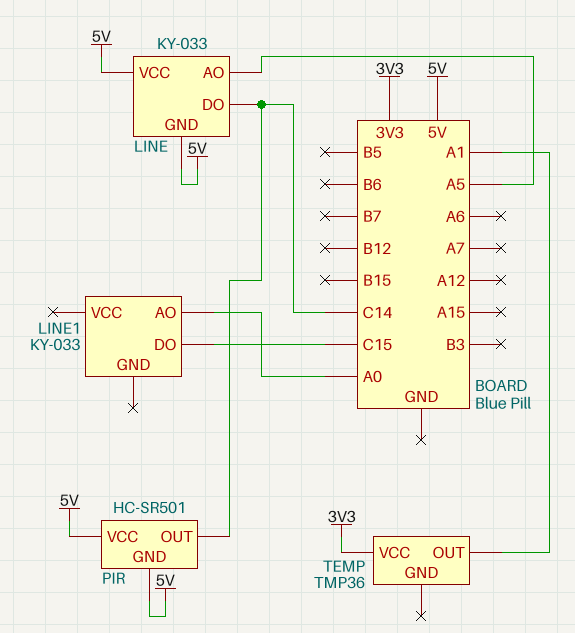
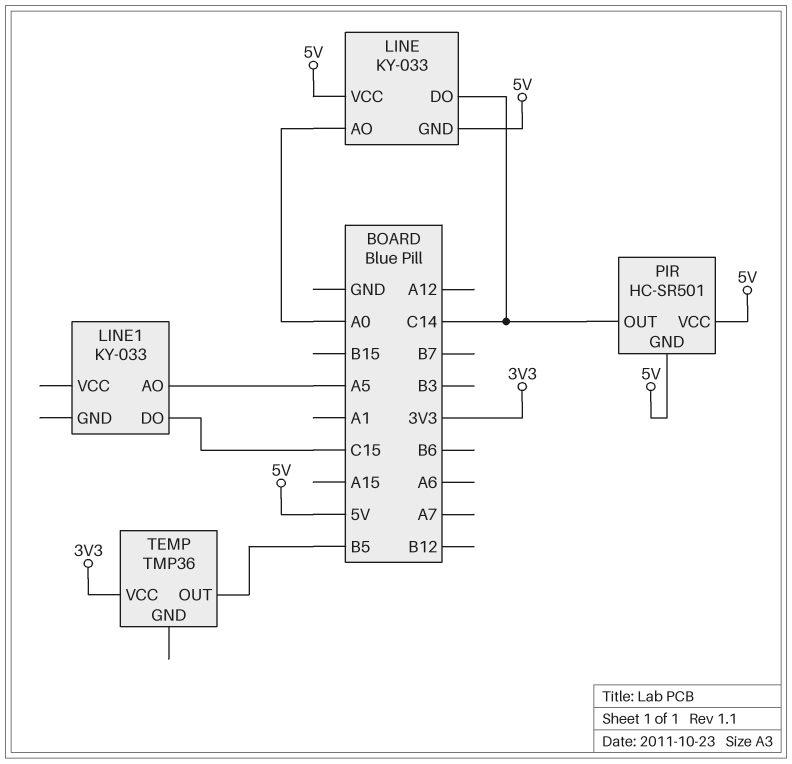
LINE pin AO: A5 -> A0
LINE1 pin AO: A0 -> A5
TEMP pin OUT: A1 -> B5

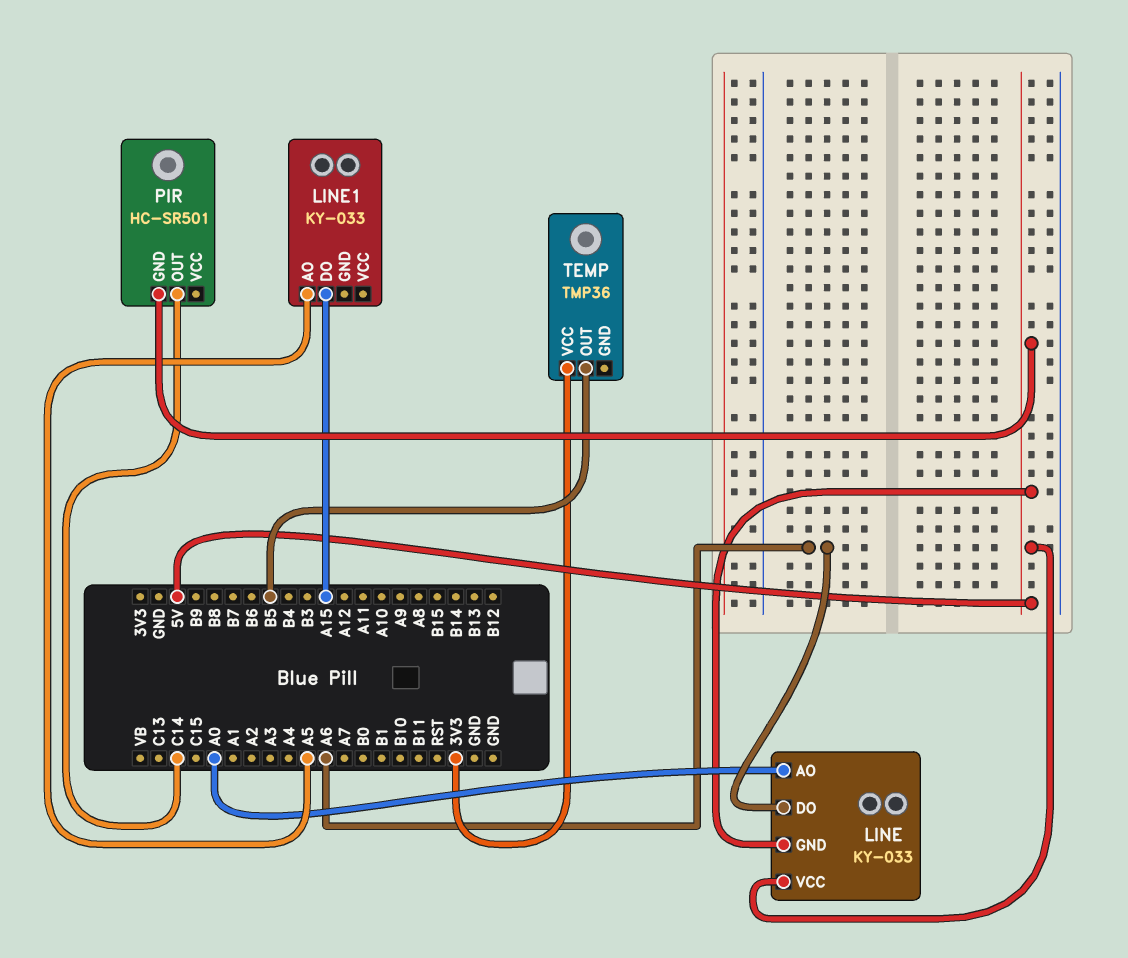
LINE pin DO: C14 -> A6
LINE1 pin DO: C15 -> A15
PIR pin VCC: 5V -> none

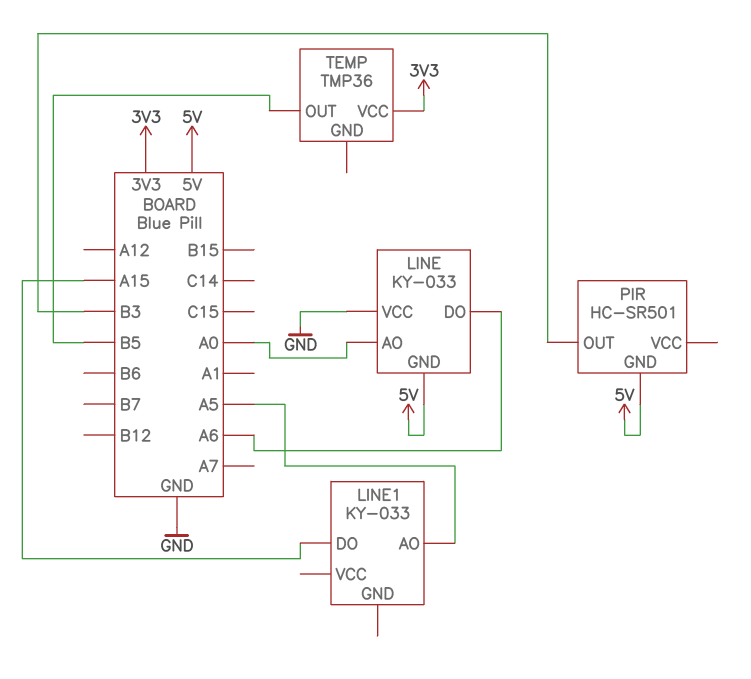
LINE pin VCC: 5V -> GND
PIR pin OUT: C14 -> B3

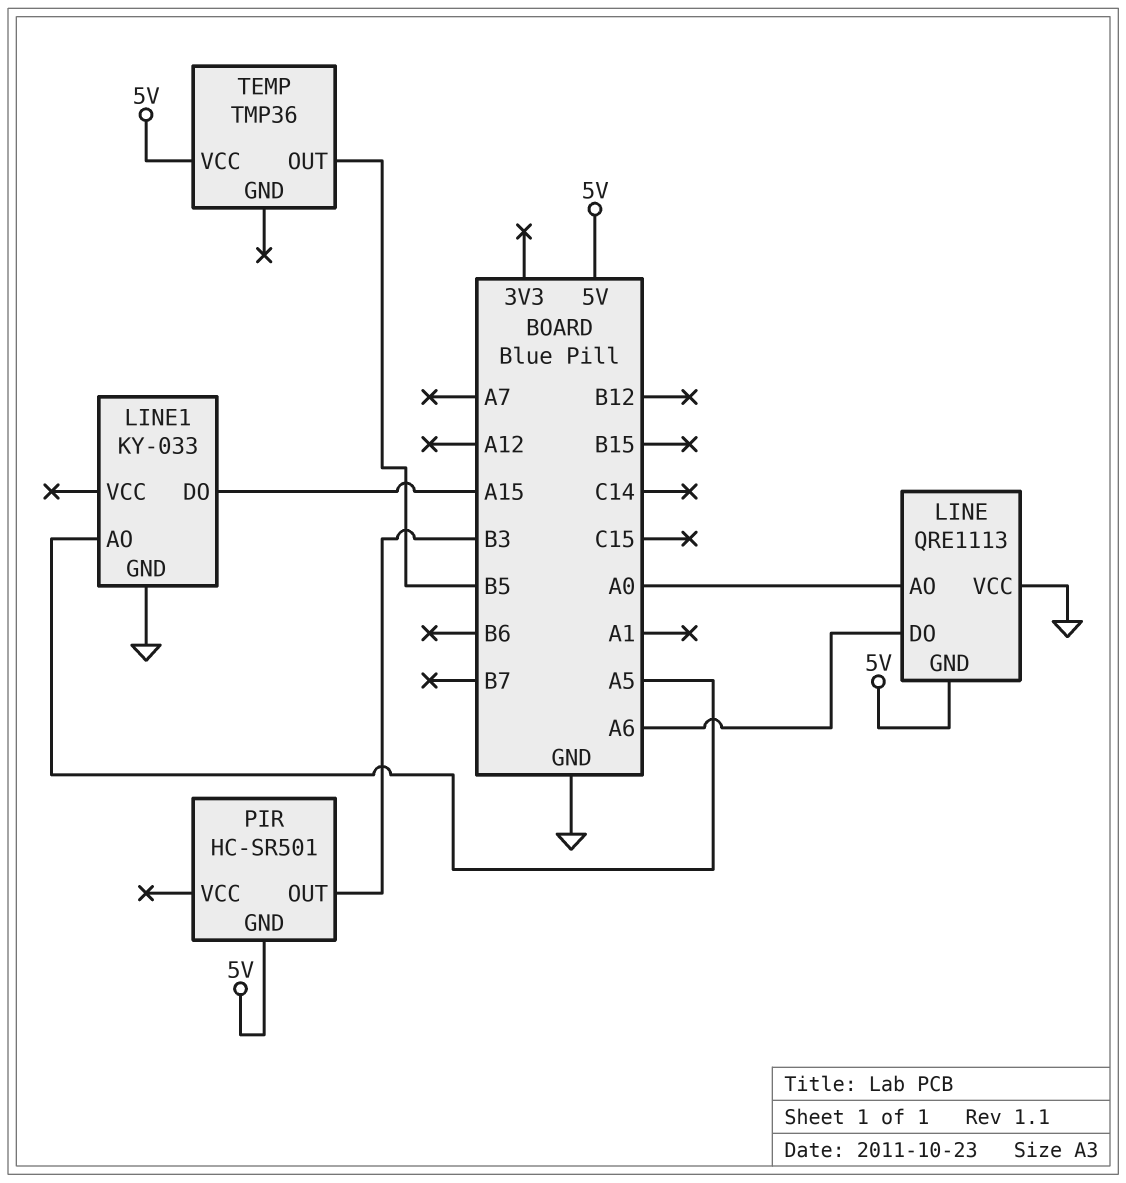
LINE: KY-033 -> QRE1113
LINE1 pin GND: none -> GND
TEMP pin VCC: 3V3 -> 5V

